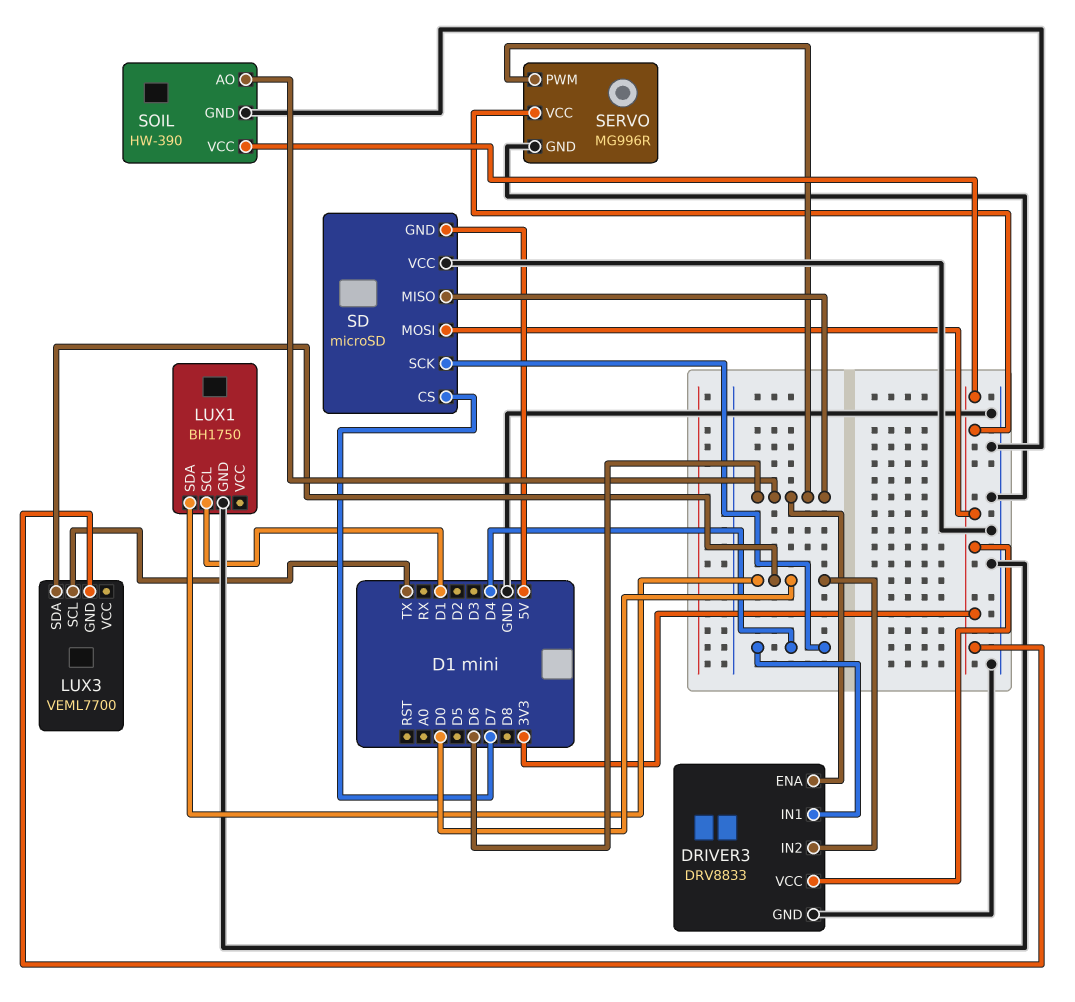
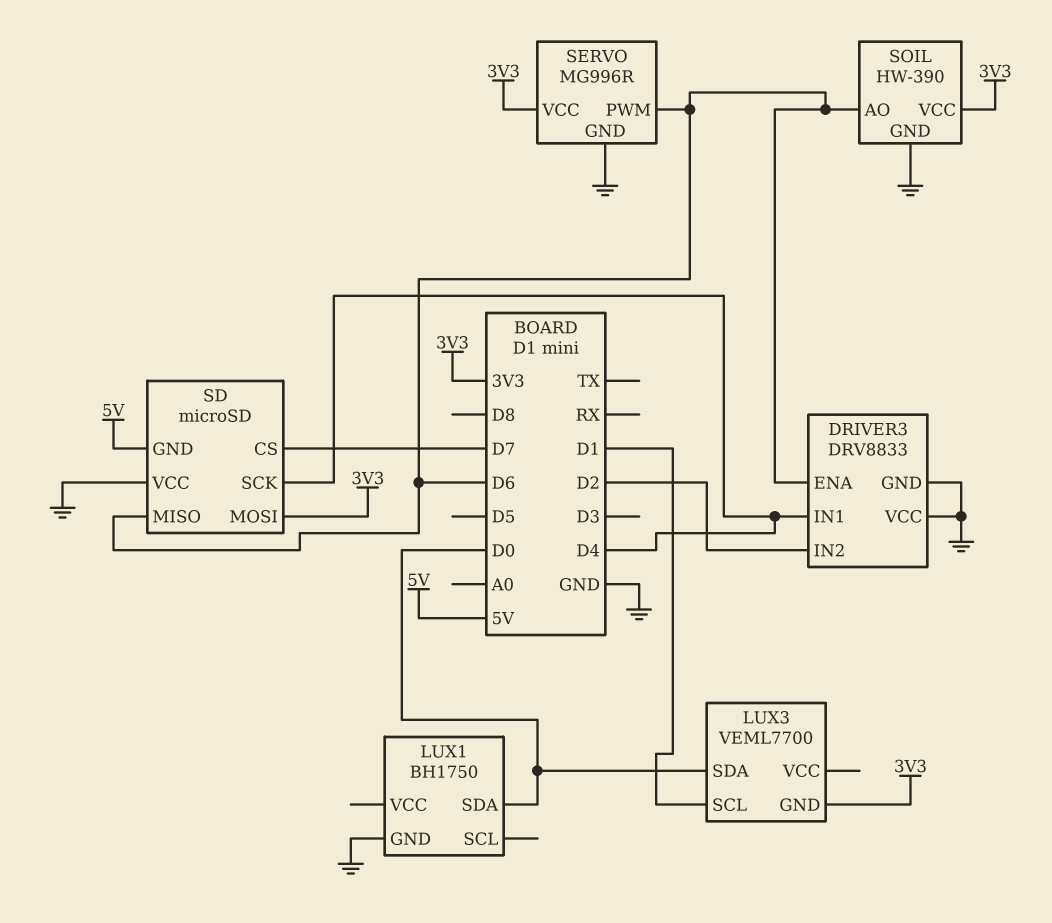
DRIVER3 pin IN2: D0 -> D2
DRIVER3 pin VCC: 3V3 -> GND
LUX1 pin SCL: D1 -> none
LUX3 pin SCL: TX -> D1

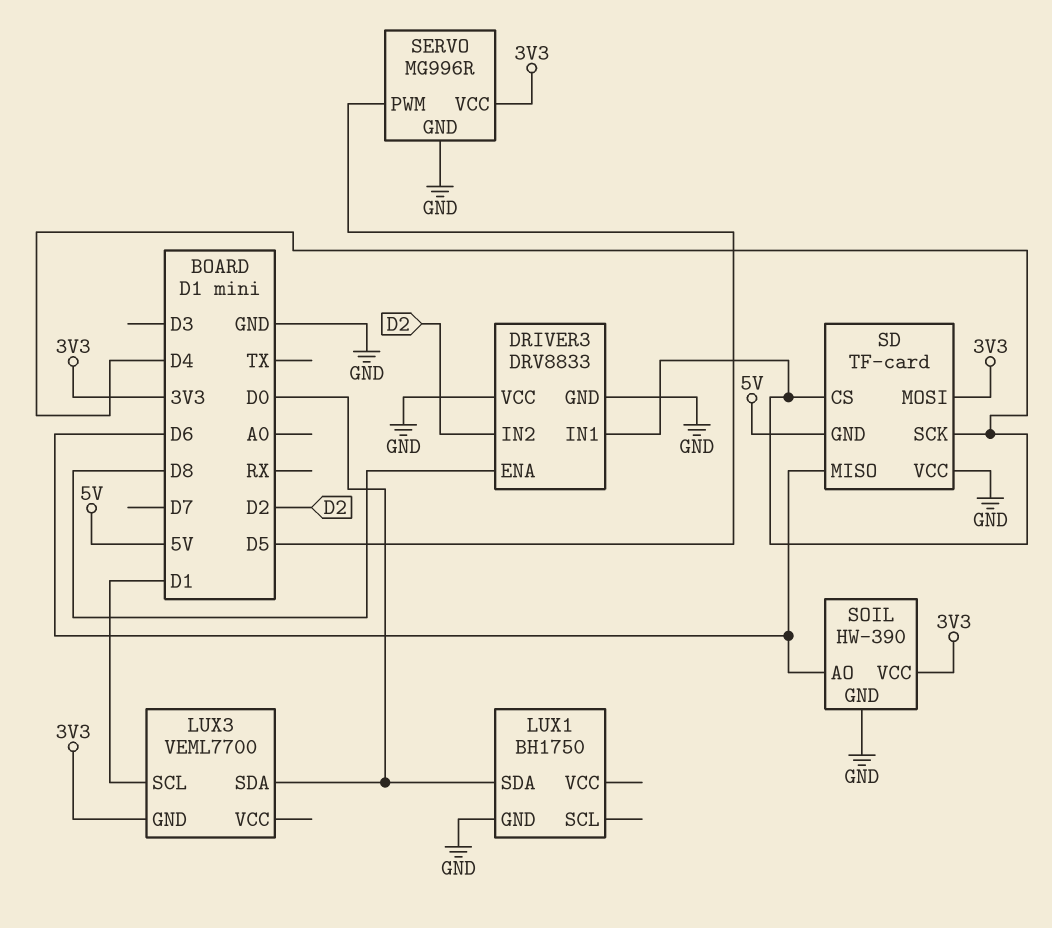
DRIVER3 pin ENA: D6 -> D8
SD: microSD -> TF-card
SD pin CS: D7 -> D4
SERVO pin PWM: D6 -> D5

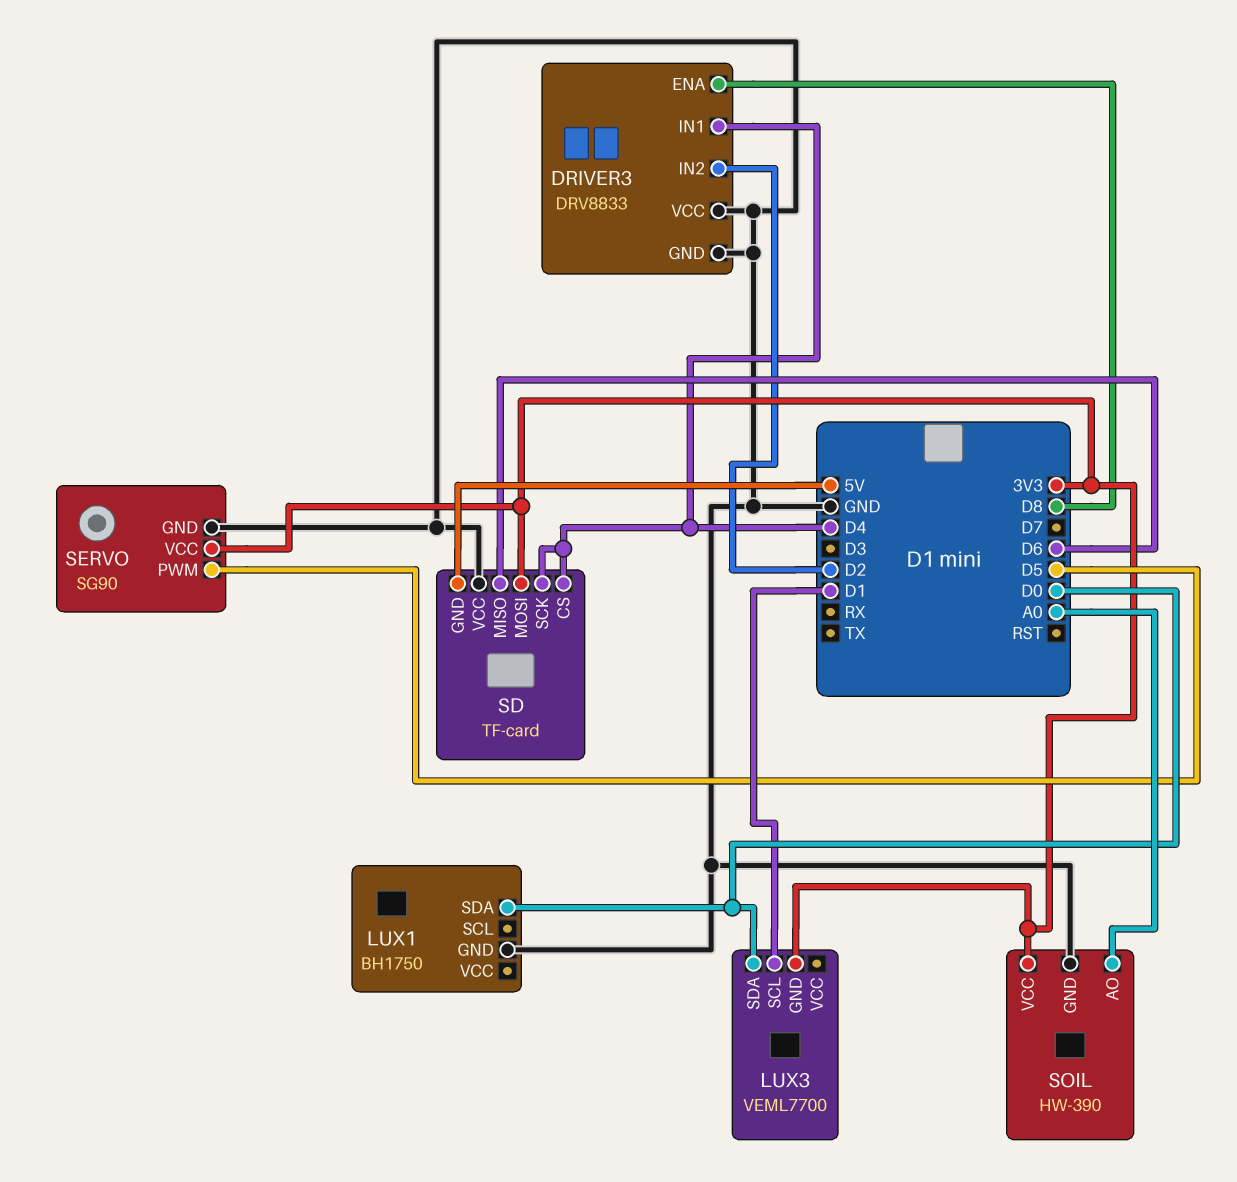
SERVO: MG996R -> SG90
SOIL pin AO: D6 -> A0

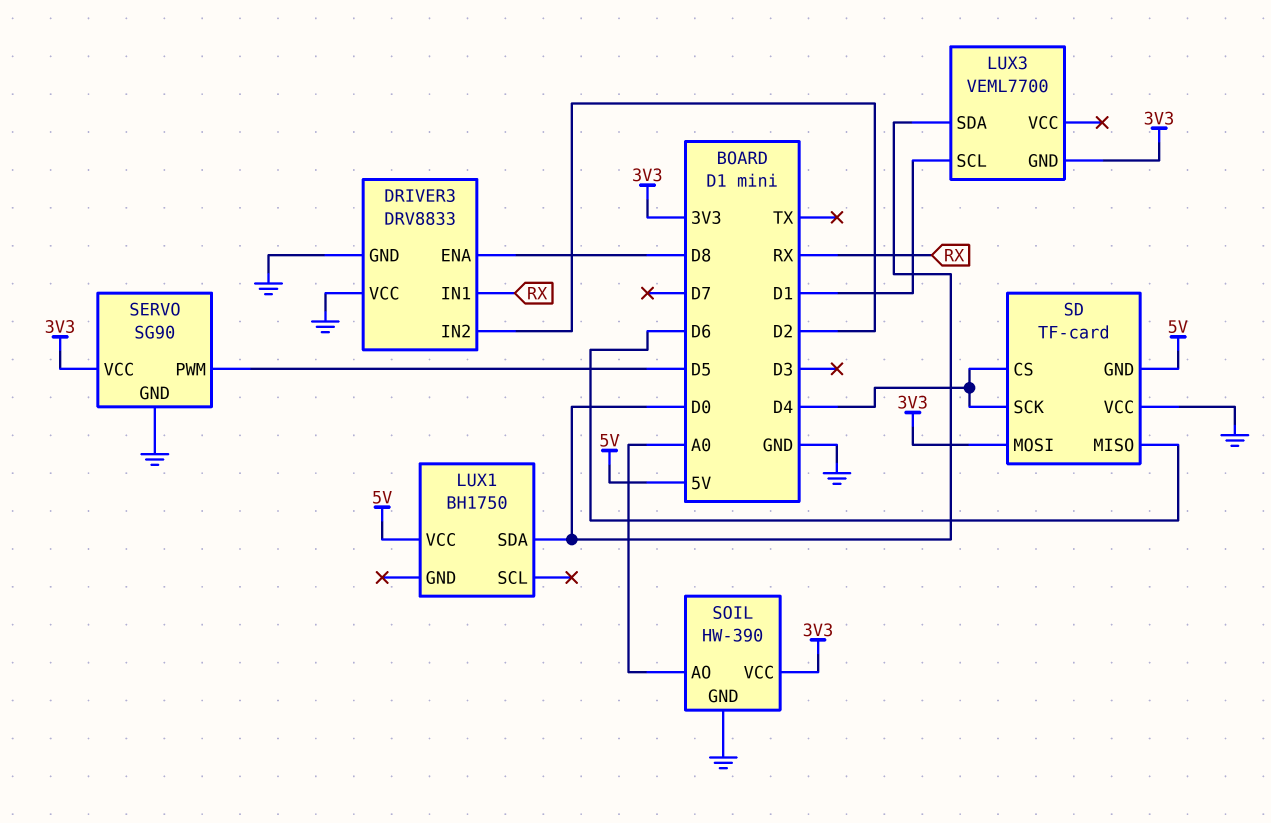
DRIVER3 pin IN1: D4 -> RX
LUX1 pin GND: GND -> none
LUX1 pin VCC: none -> 5V

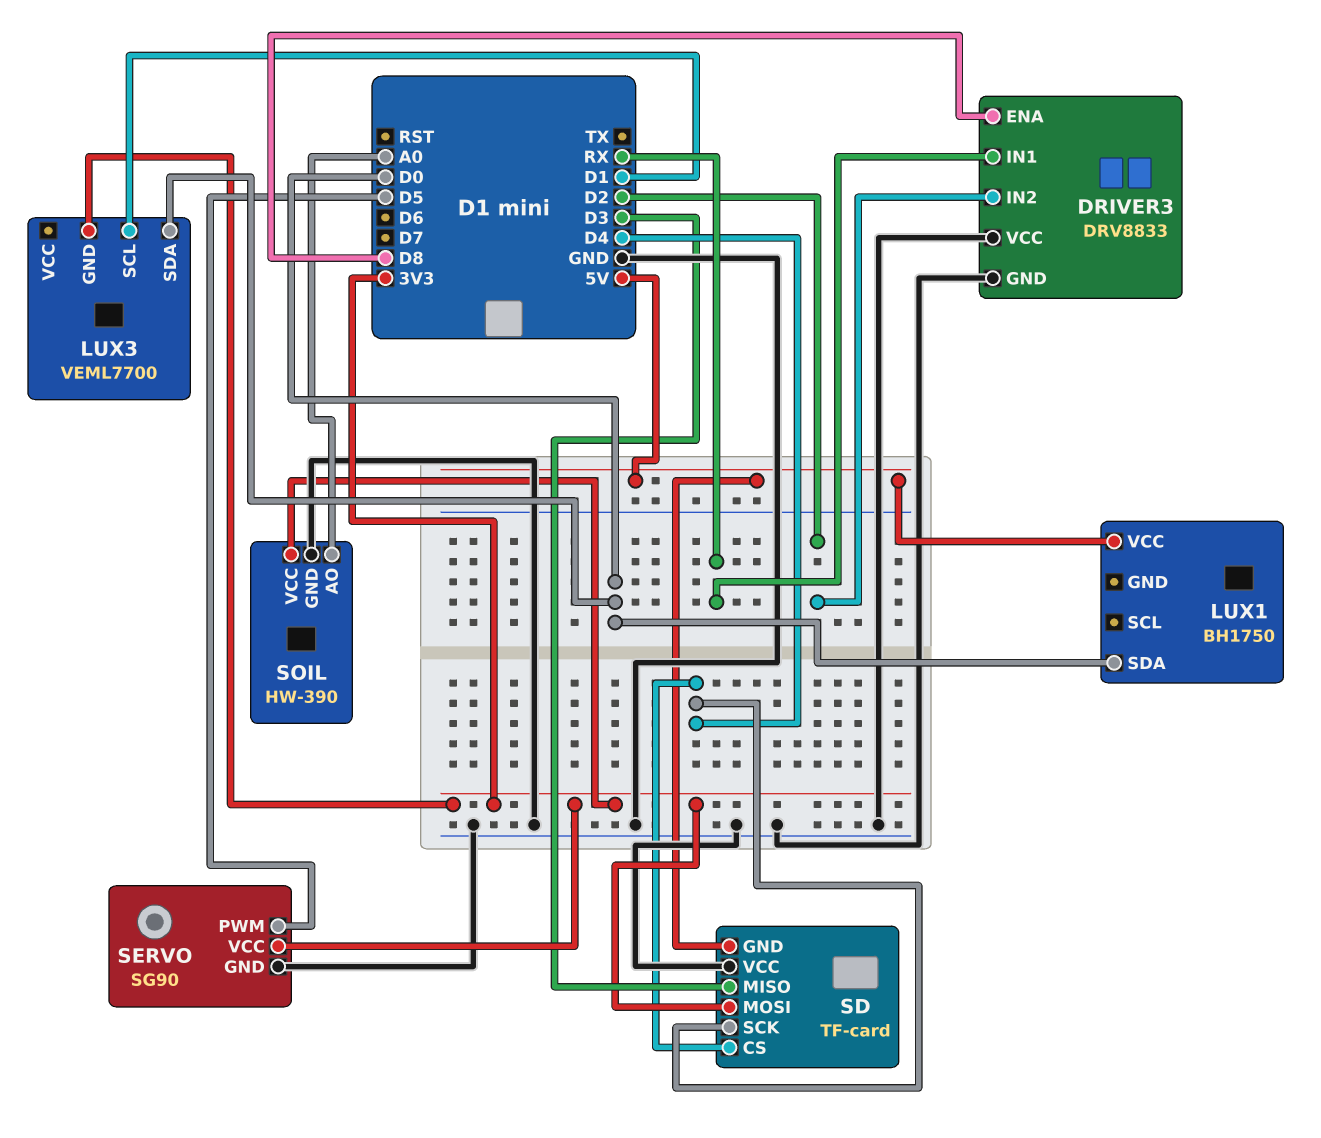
SD pin MISO: D6 -> D3

